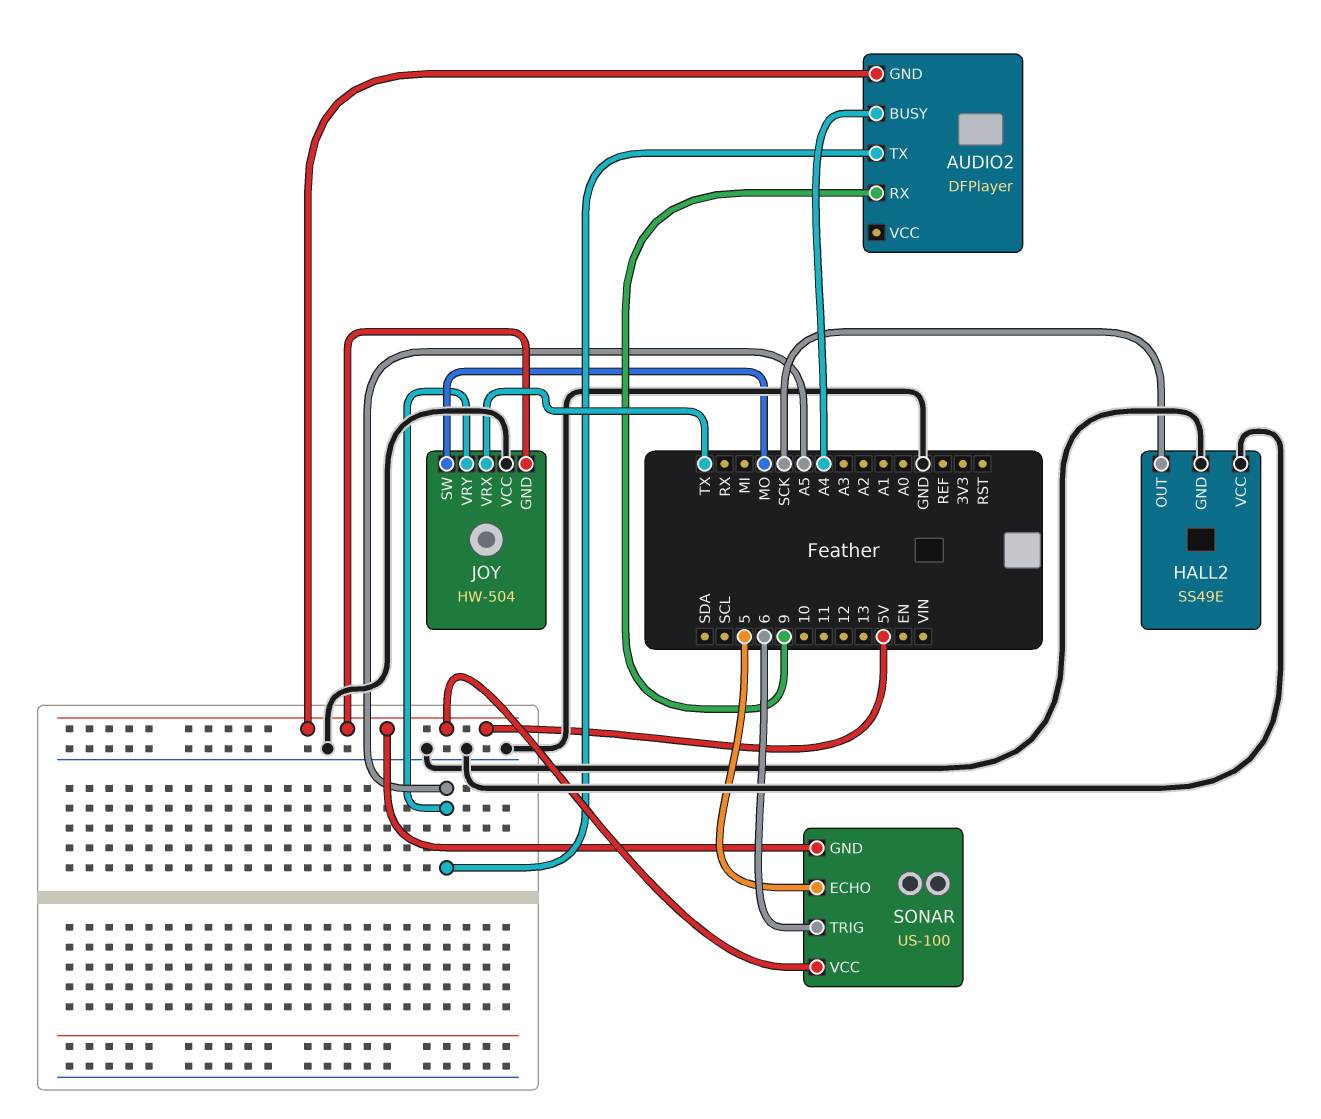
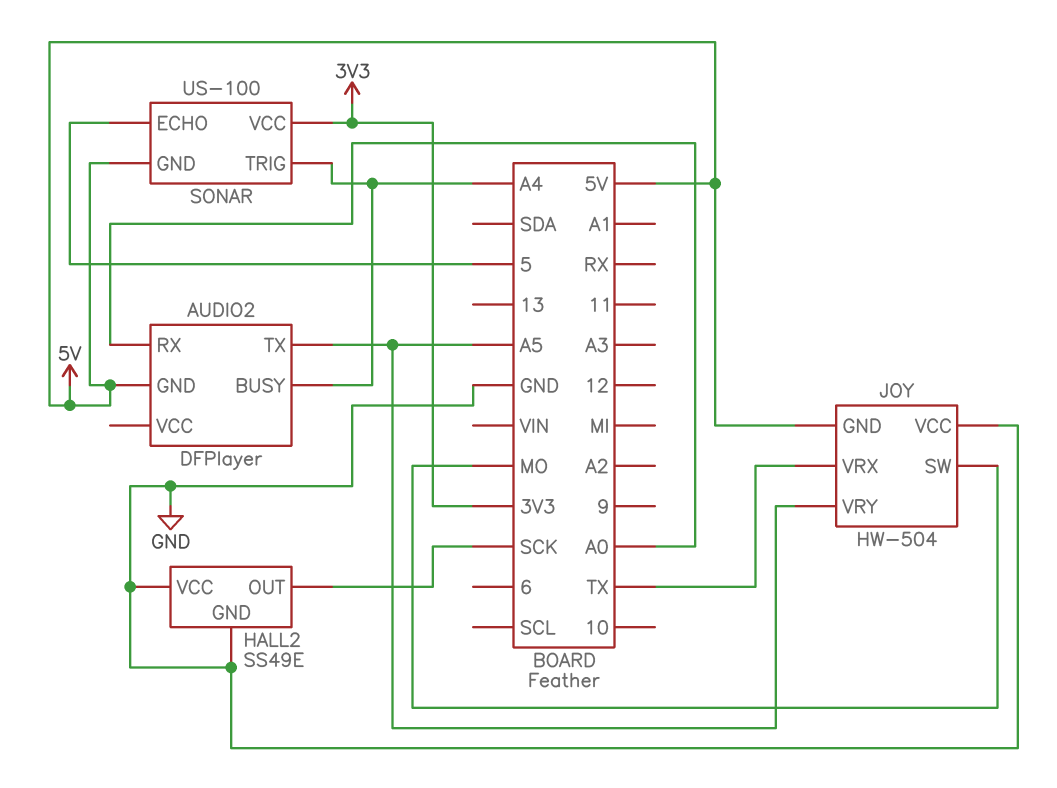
AUDIO2 pin RX: 9 -> A0
SONAR pin TRIG: 6 -> A4
SONAR pin VCC: 5V -> 3V3

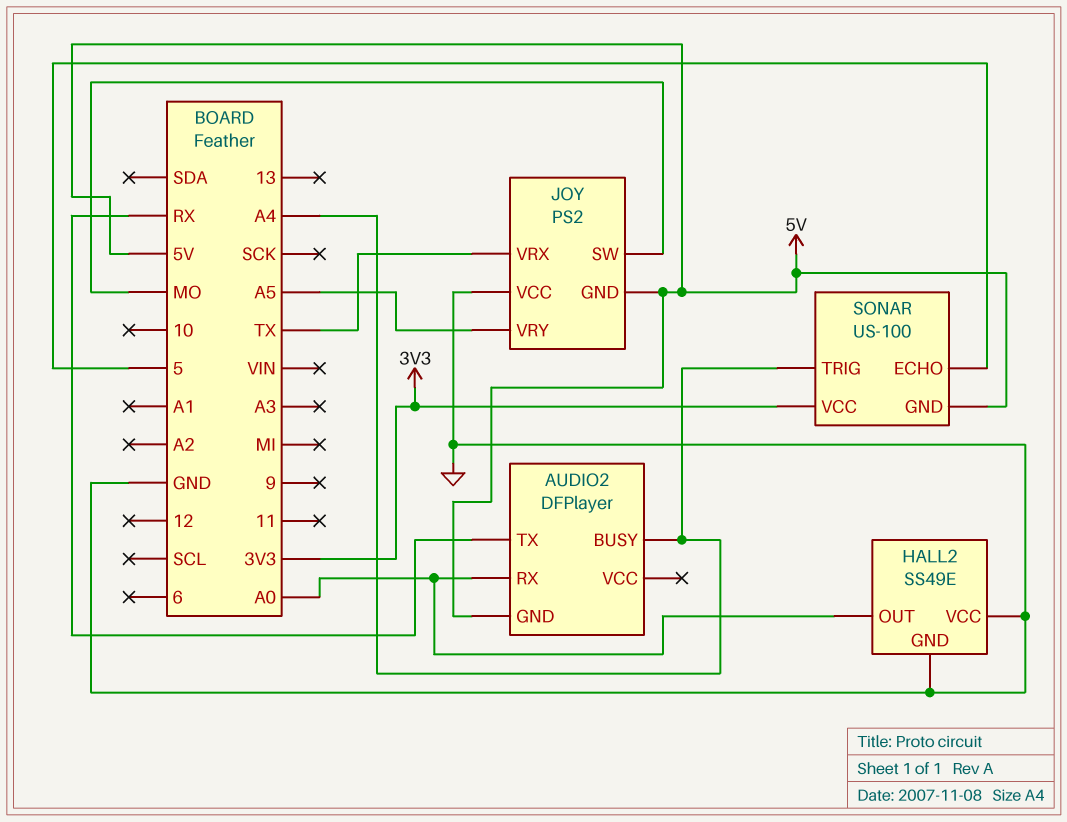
AUDIO2 pin TX: A5 -> RX
HALL2 pin OUT: SCK -> A0
JOY: HW-504 -> PS2

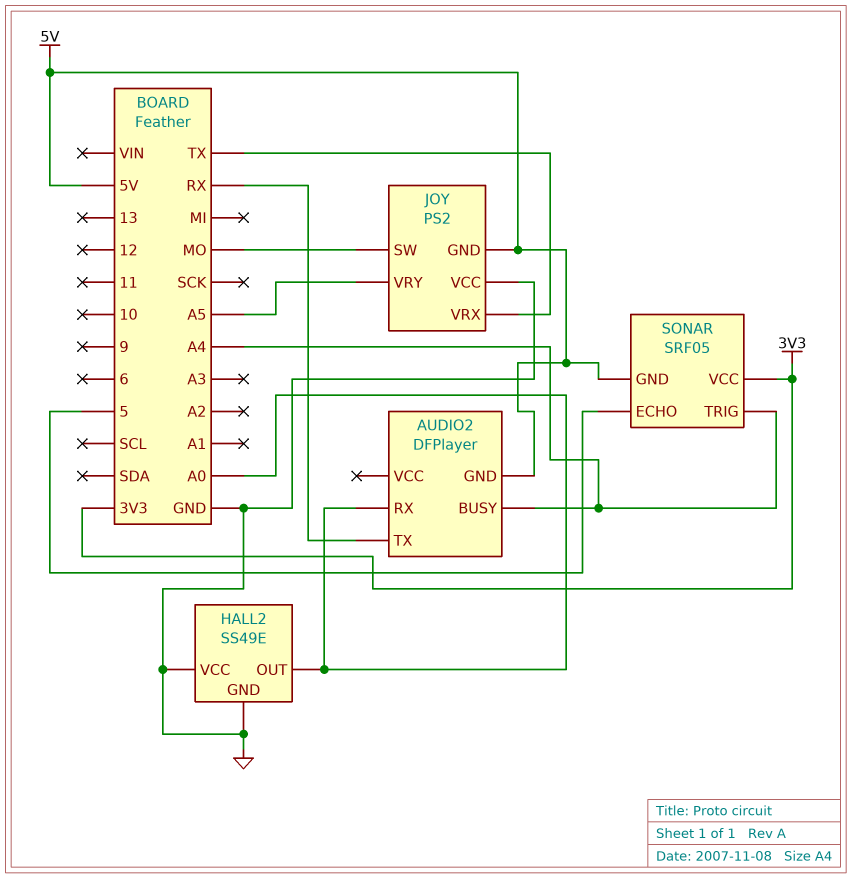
SONAR: US-100 -> SRF05

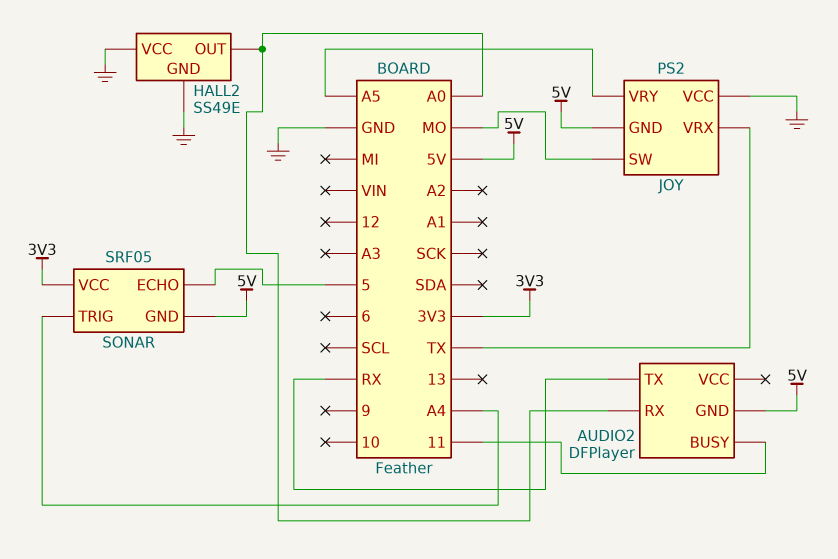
AUDIO2 pin BUSY: A4 -> 11

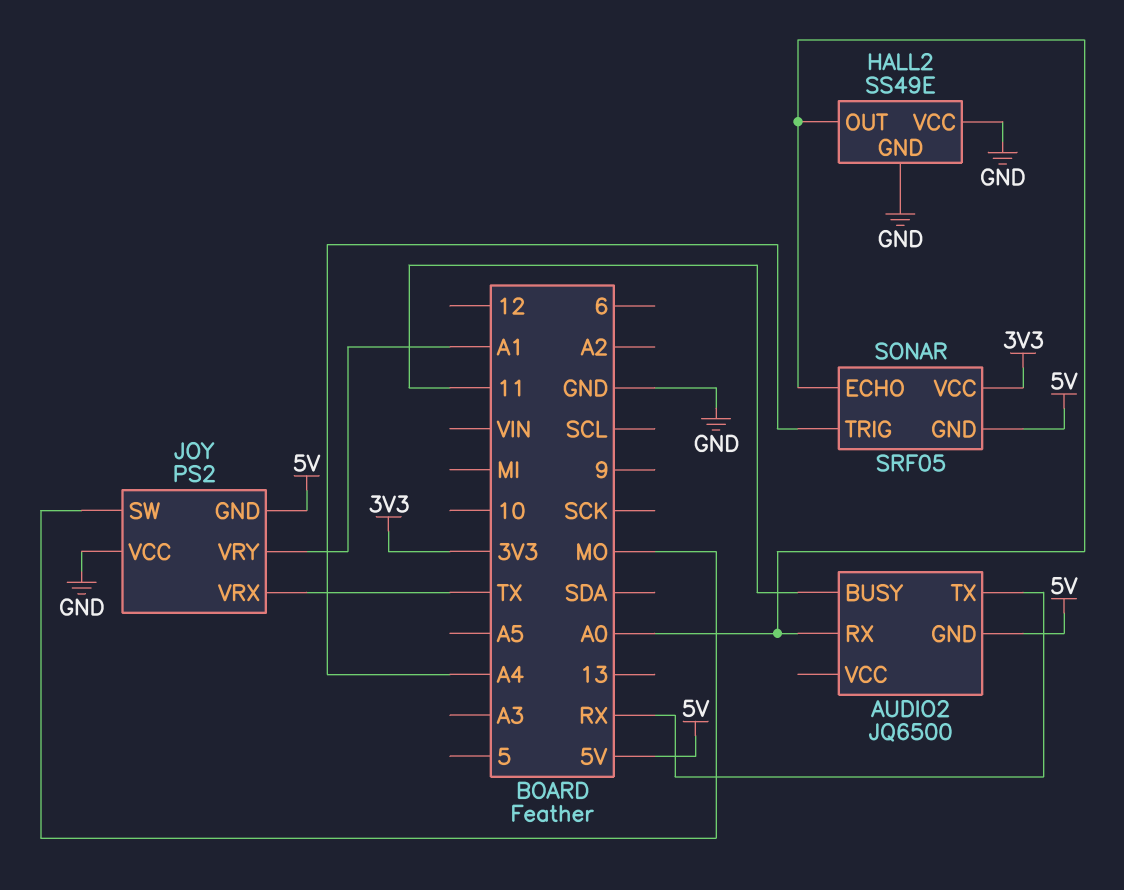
AUDIO2: DFPlayer -> JQ6500
JOY pin VRY: A5 -> A1
SONAR pin ECHO: 5 -> A0

